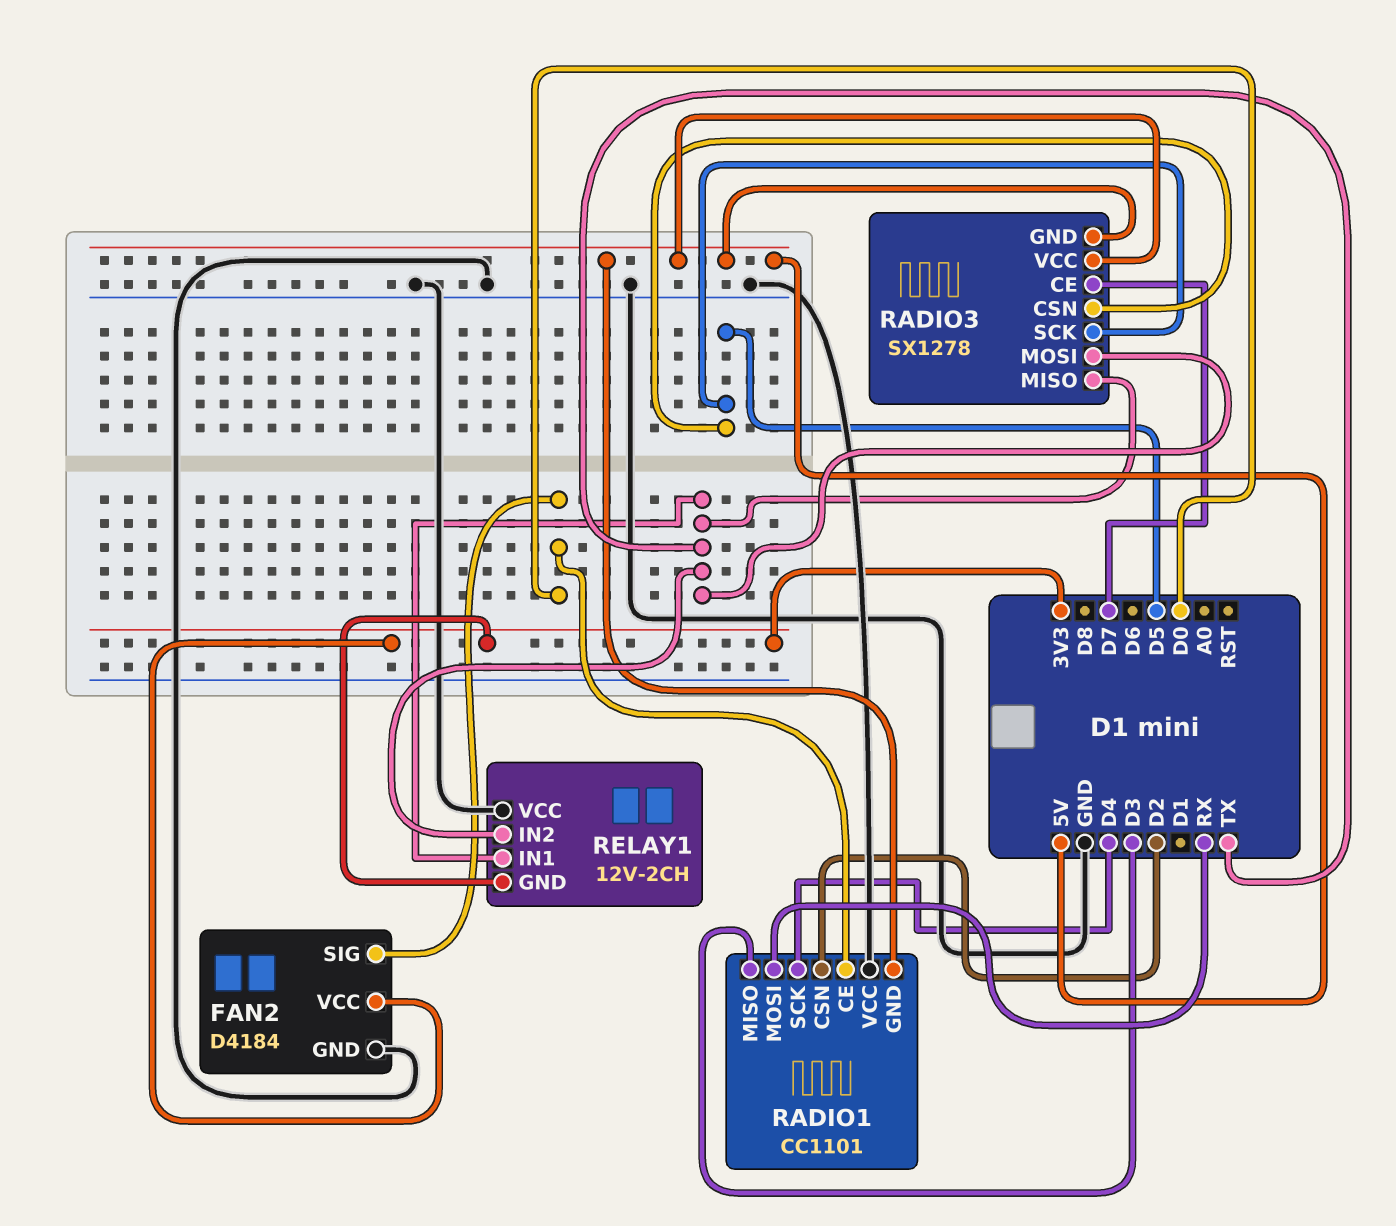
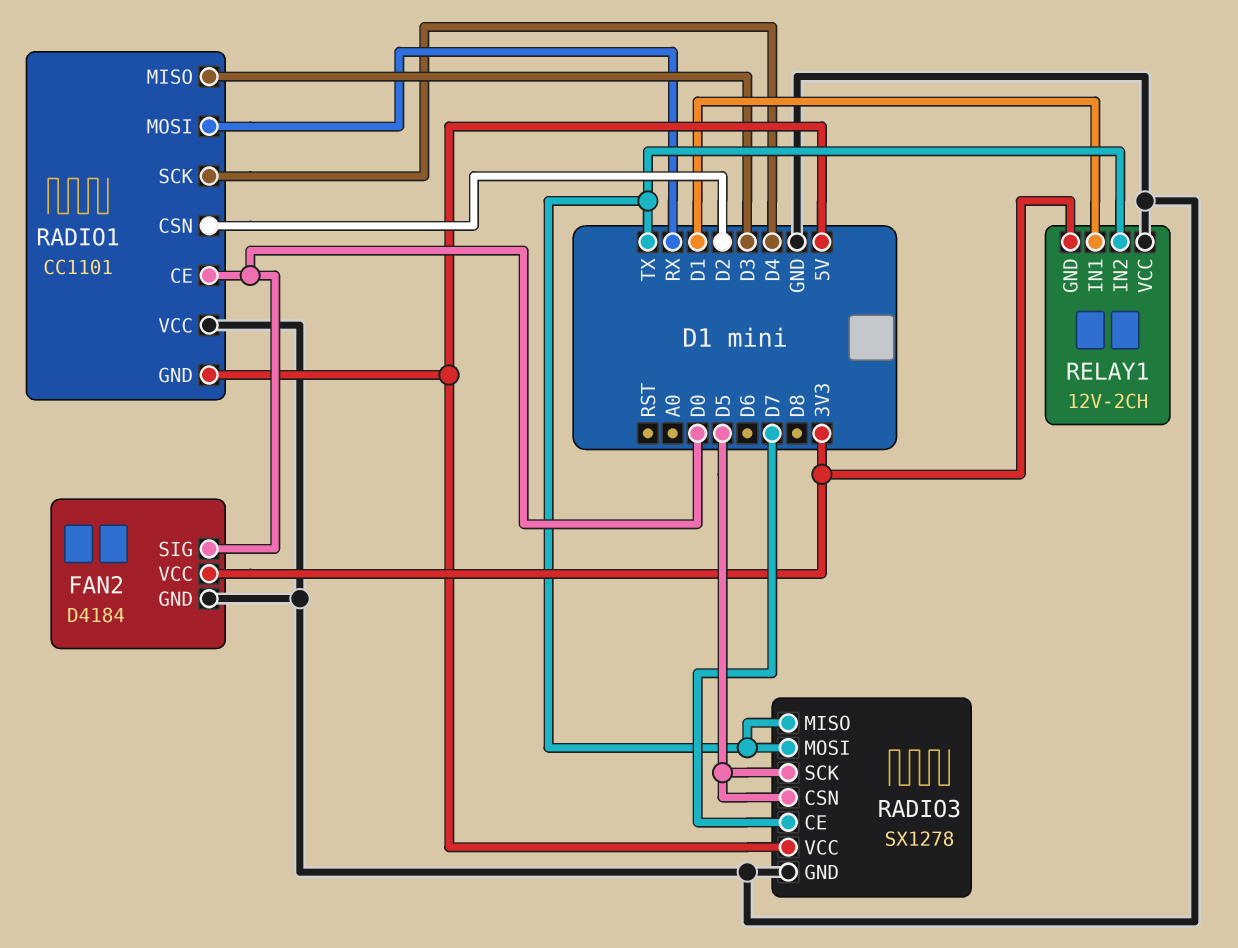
RADIO3 pin GND: 5V -> GND
RELAY1 pin IN1: TX -> D1

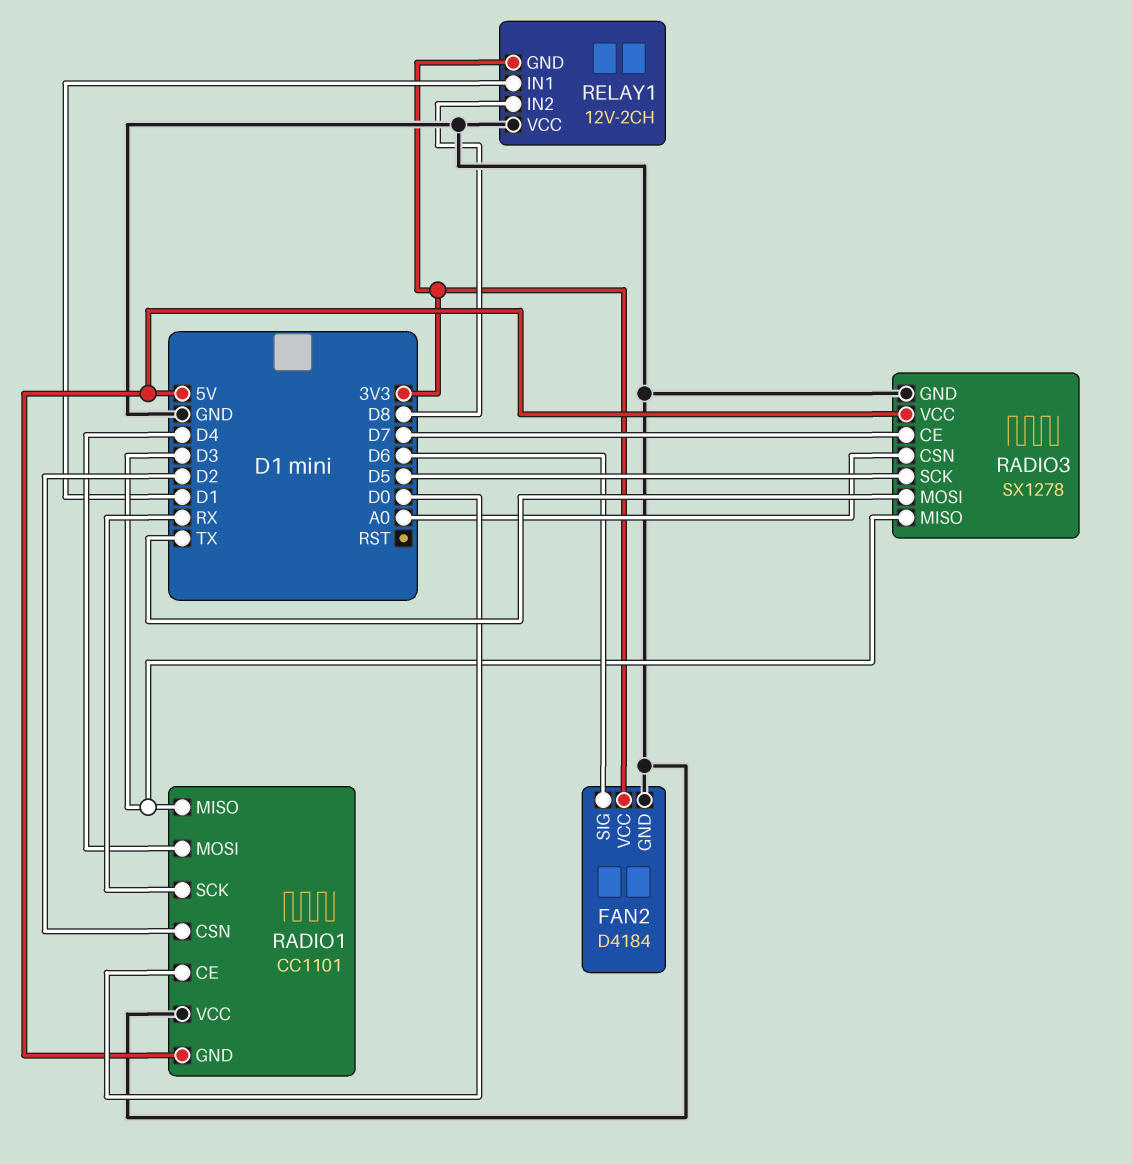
FAN2 pin SIG: D0 -> D6
RADIO1 pin MOSI: RX -> D4
RADIO1 pin SCK: D4 -> RX
RADIO3 pin CSN: D5 -> A0
RADIO3 pin MISO: TX -> D3
RELAY1 pin IN2: TX -> D8

